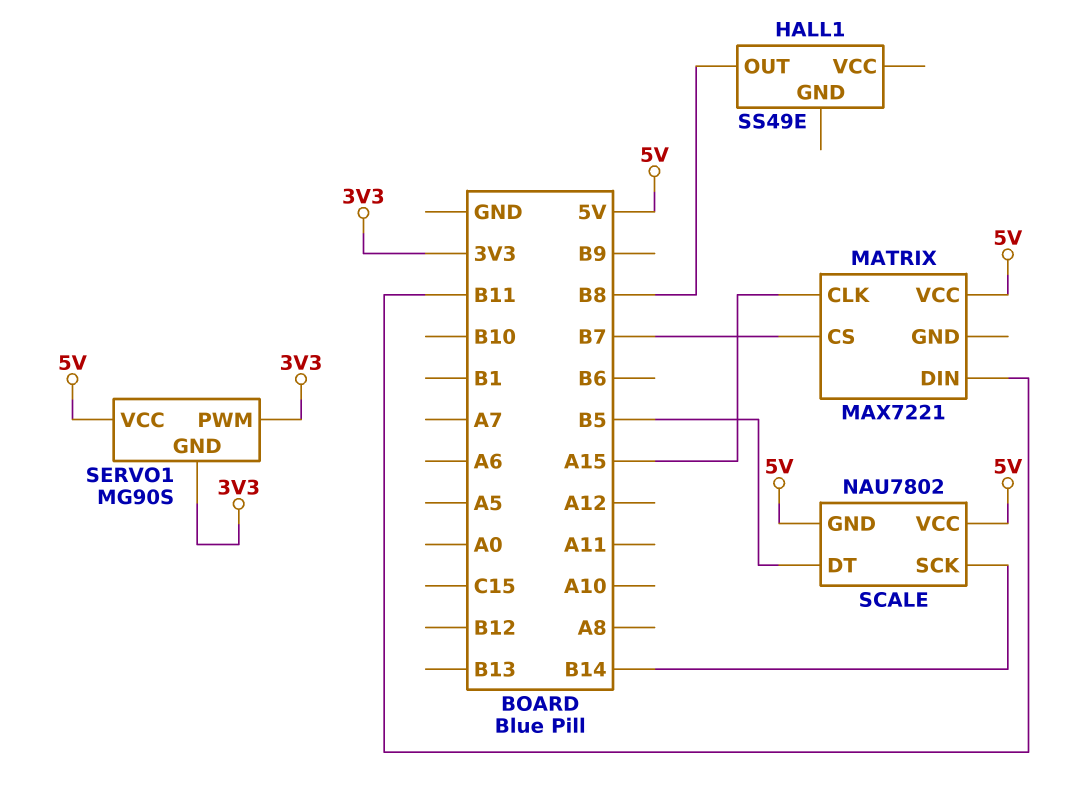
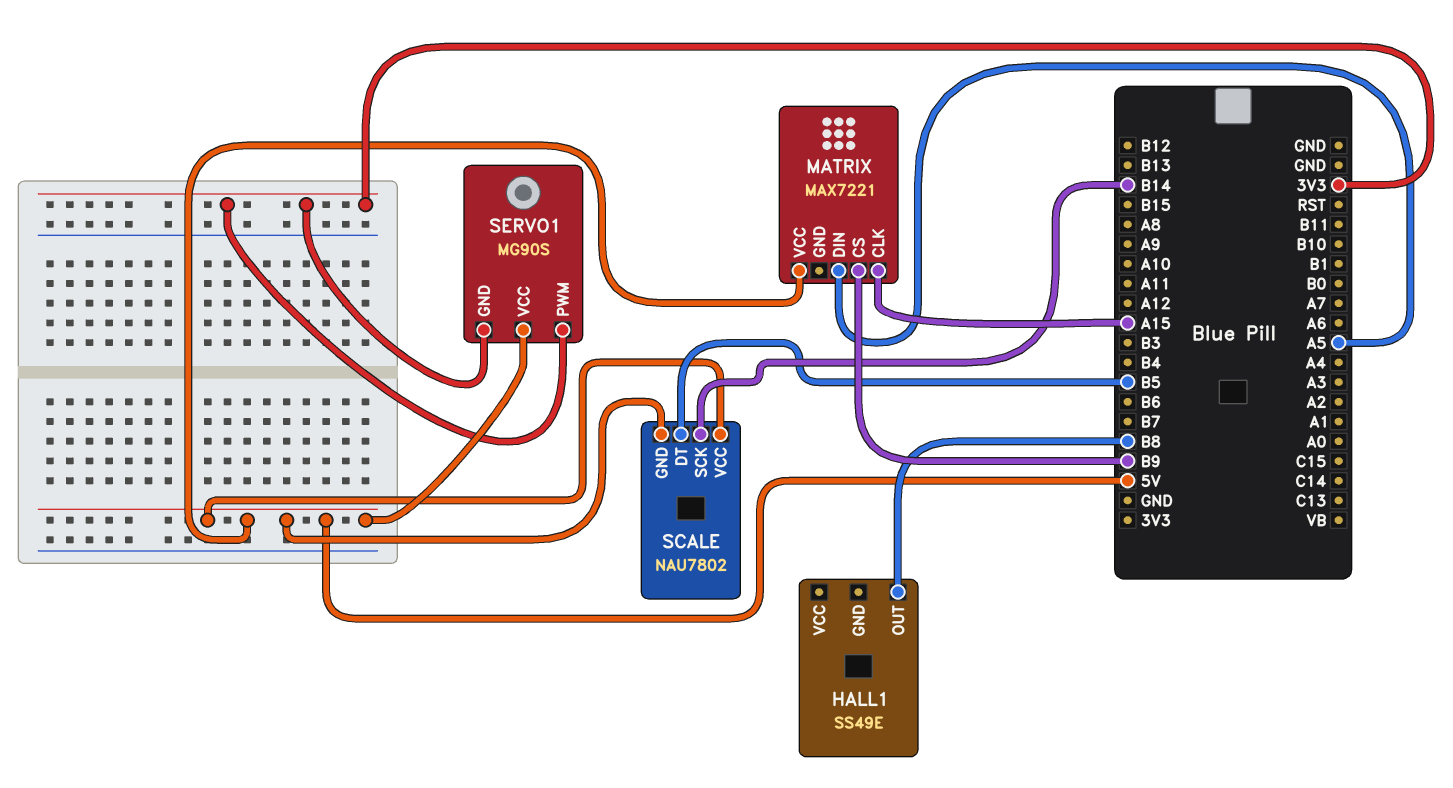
MATRIX pin CS: B7 -> B9
MATRIX pin DIN: B11 -> A5

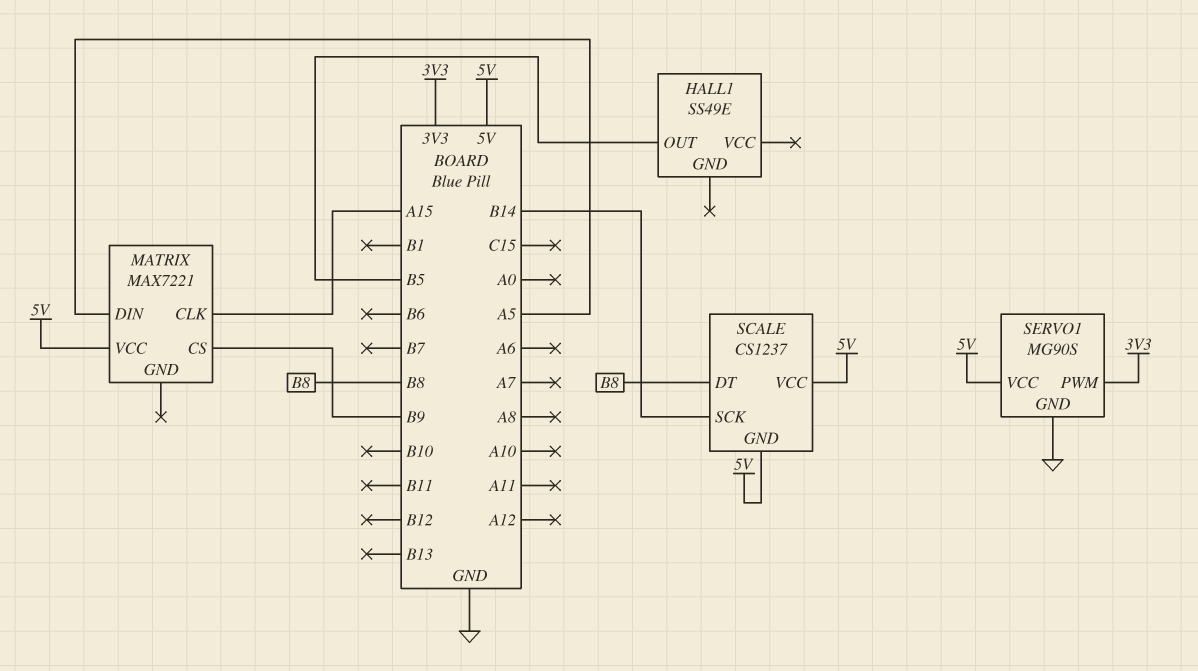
HALL1 pin OUT: B8 -> B5
SCALE: NAU7802 -> CS1237
SCALE pin DT: B5 -> B8
SERVO1 pin GND: 3V3 -> GND

